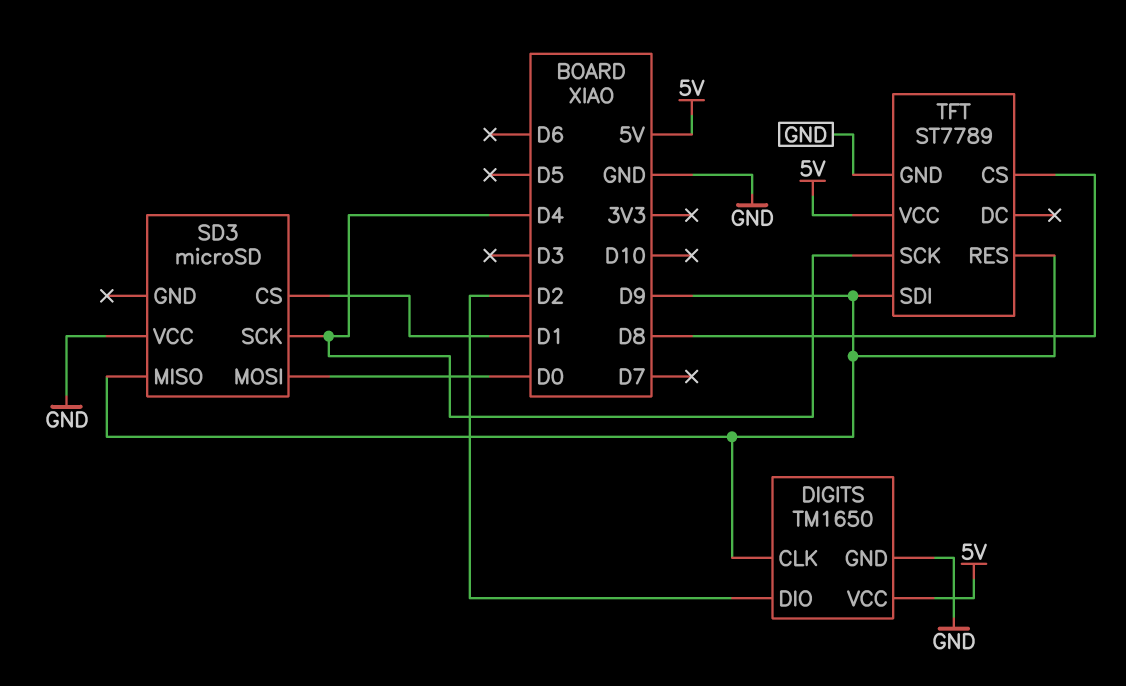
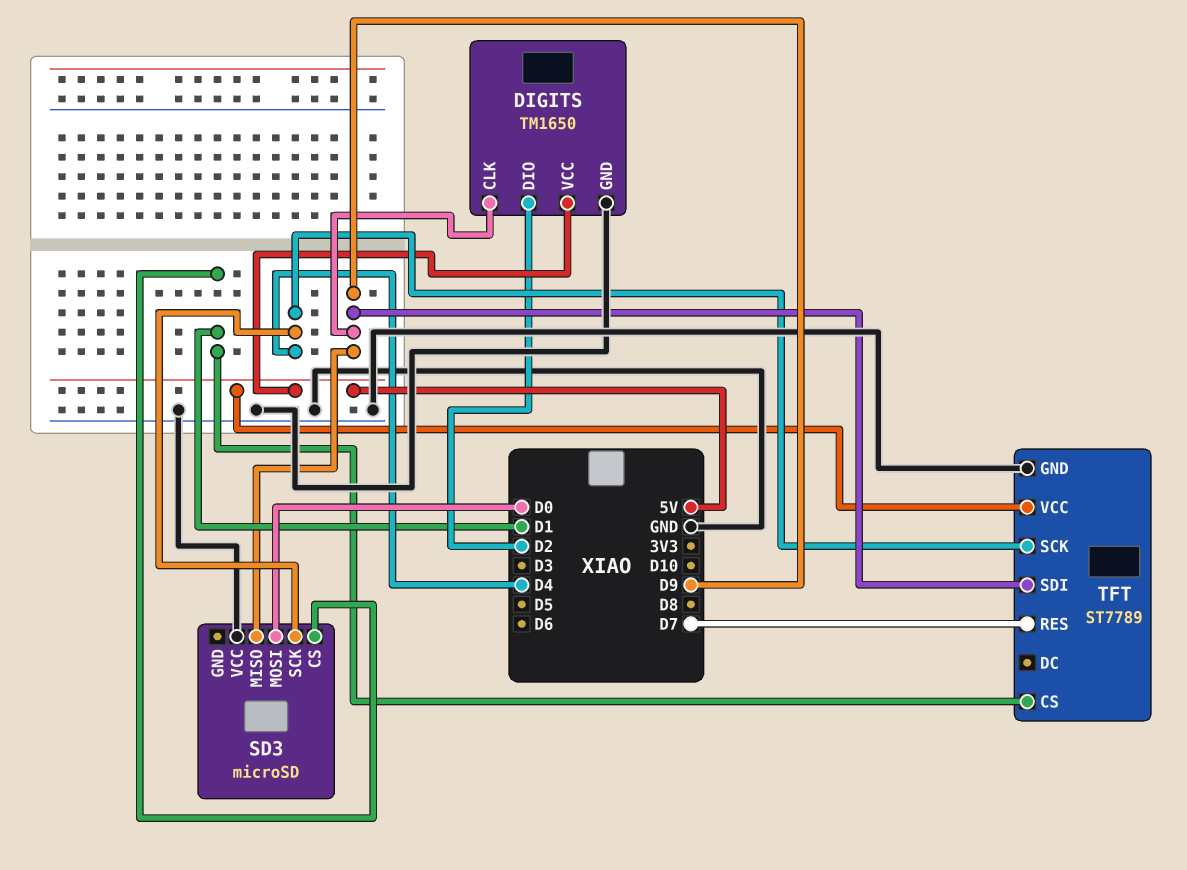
TFT pin CS: D8 -> D1
TFT pin RES: D9 -> D7

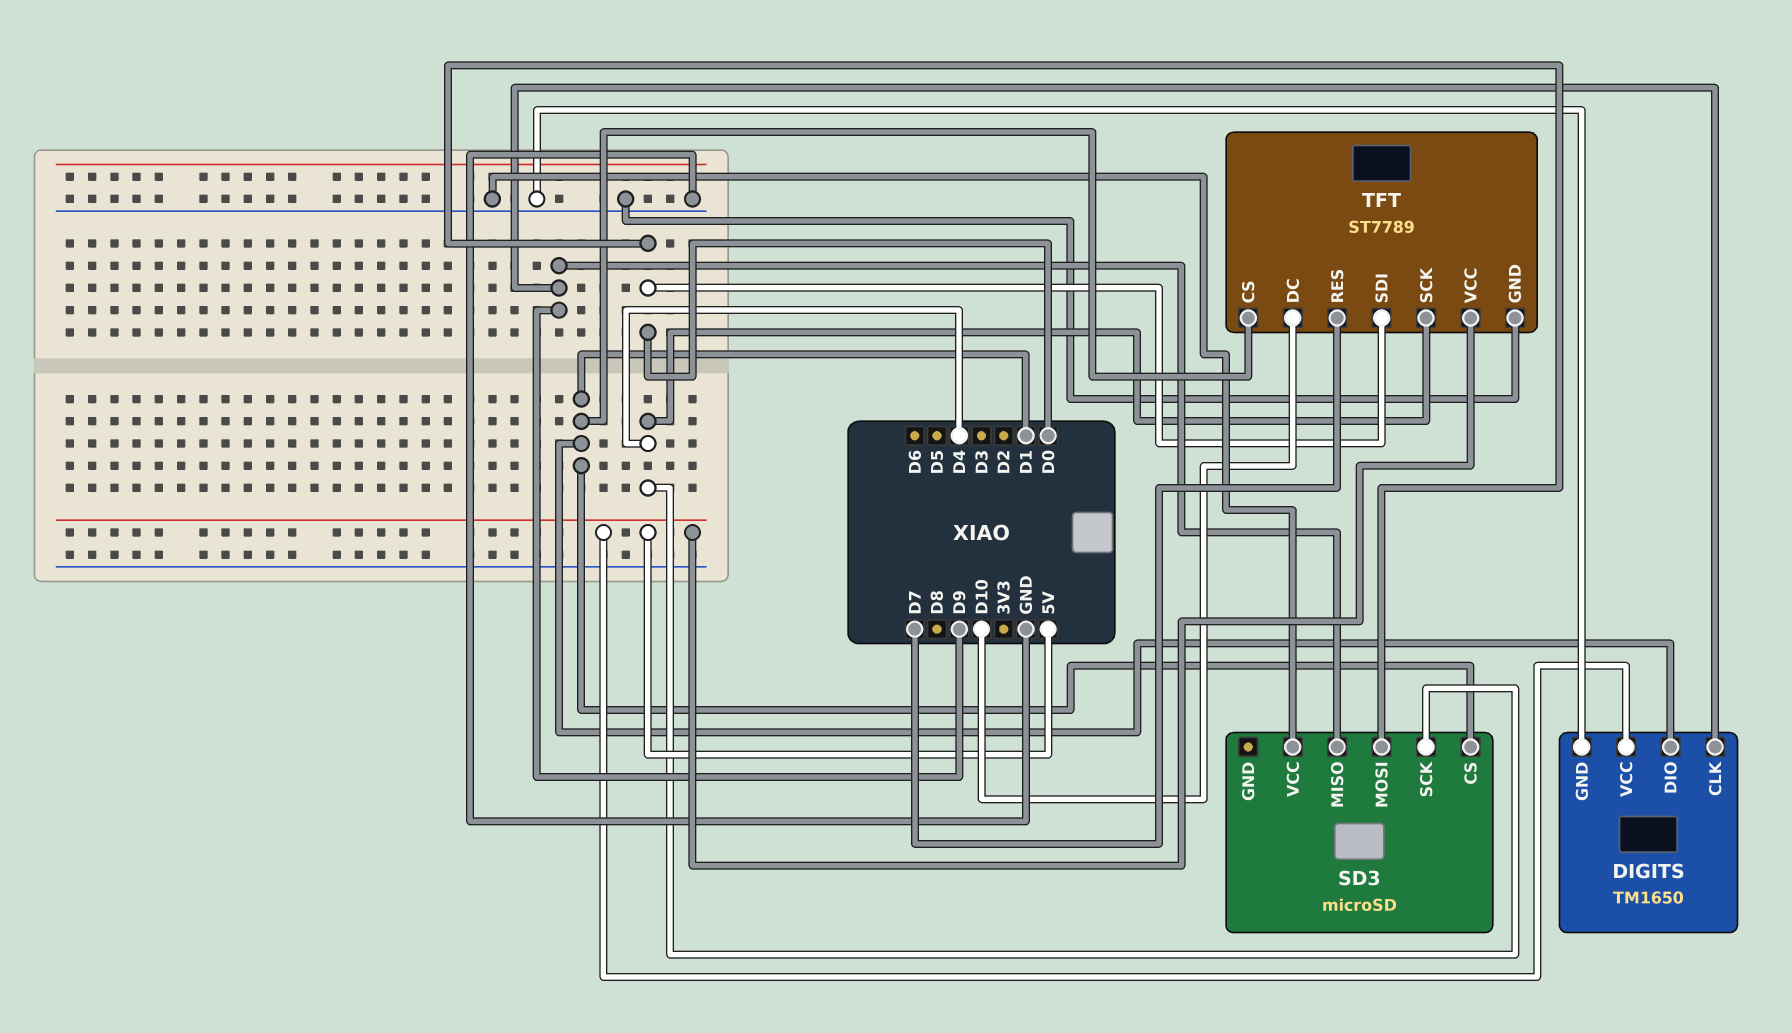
DIGITS pin DIO: D2 -> D1
TFT pin DC: none -> D10
TFT pin SDI: D9 -> D0

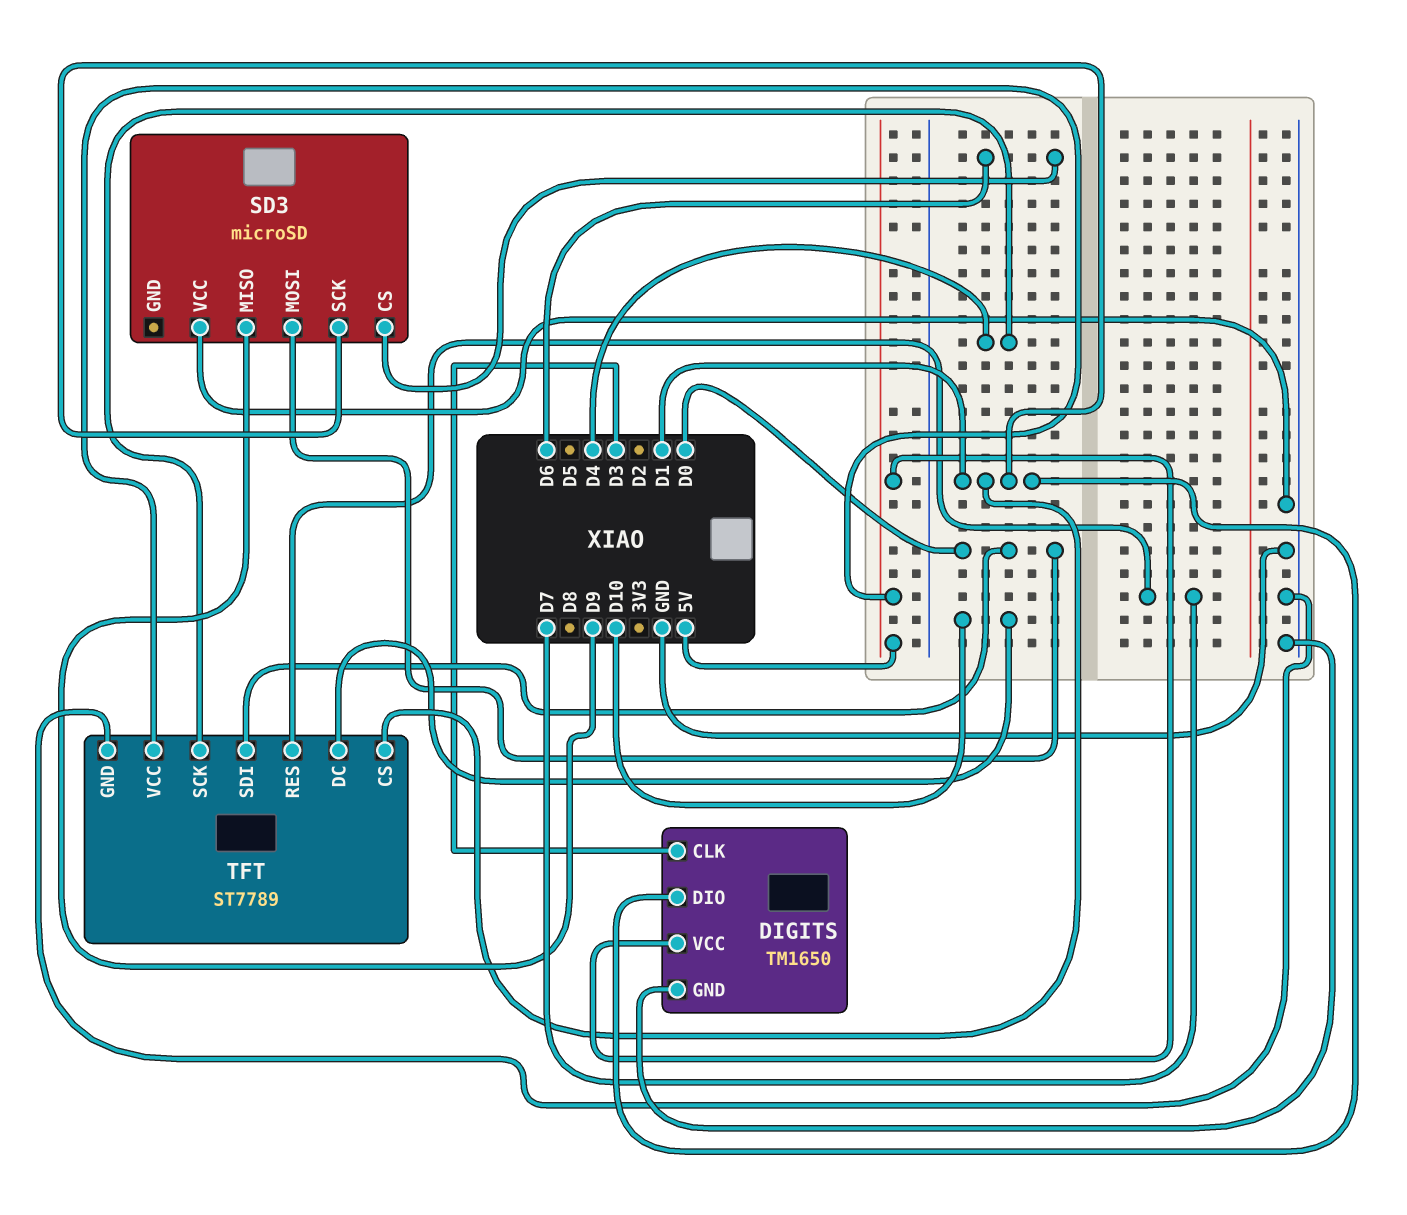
DIGITS pin CLK: D9 -> D3
SD3 pin CS: D1 -> D6
SD3 pin SCK: D4 -> D1

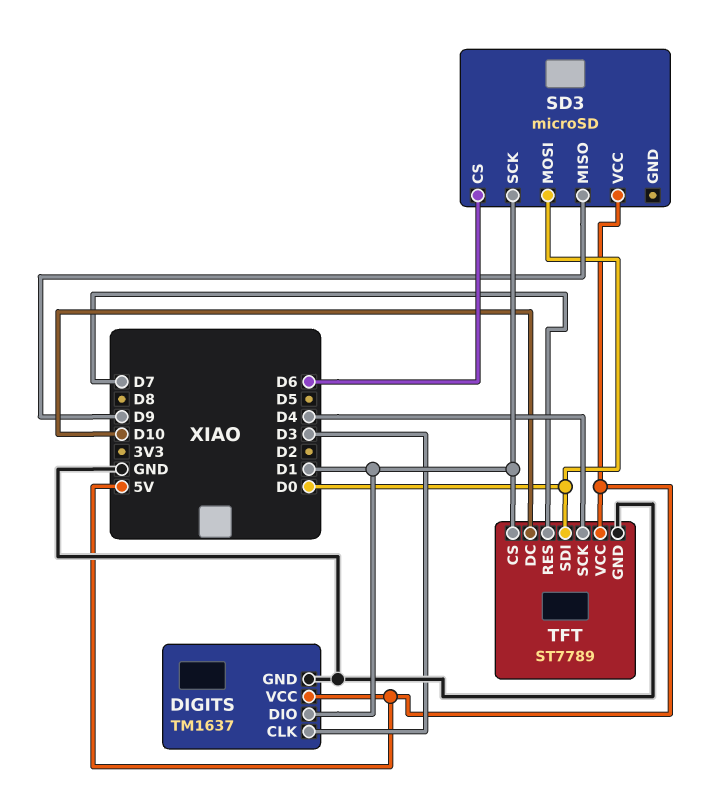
DIGITS: TM1650 -> TM1637
SD3 pin VCC: GND -> 5V

